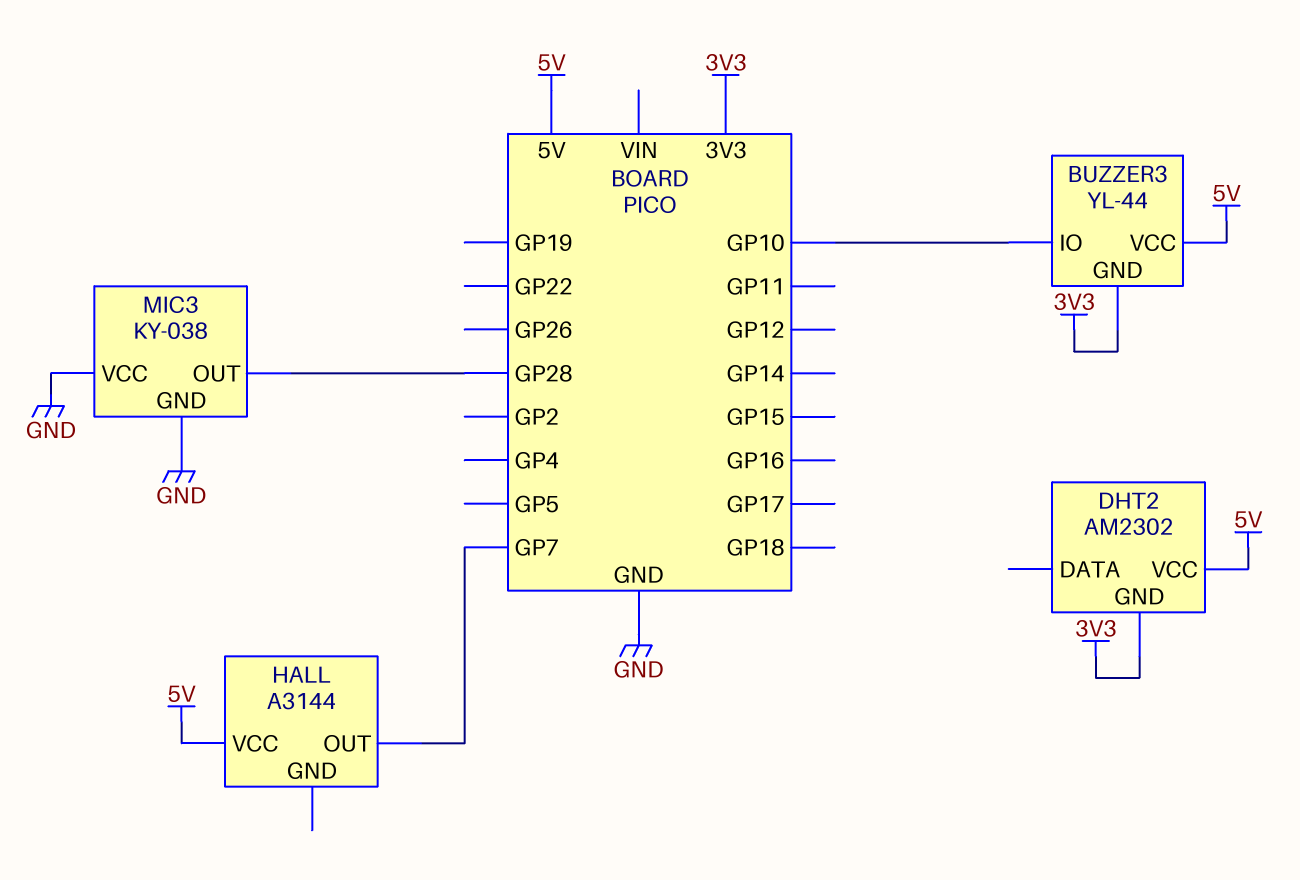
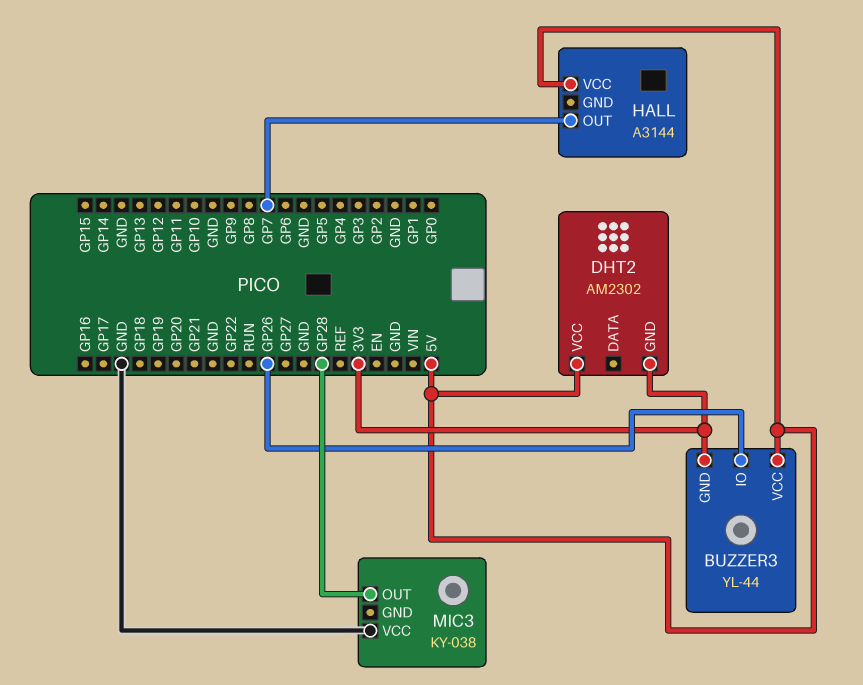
BUZZER3 pin IO: GP10 -> GP26
MIC3 pin GND: GND -> none

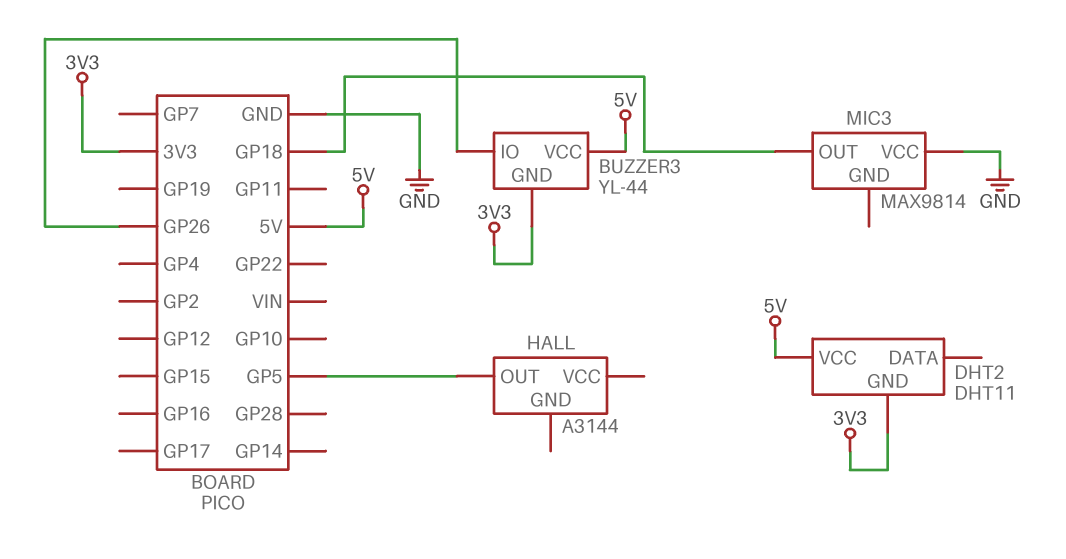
DHT2: AM2302 -> DHT11
HALL pin OUT: GP7 -> GP5
HALL pin VCC: 5V -> none
MIC3: KY-038 -> MAX9814
MIC3 pin OUT: GP28 -> GP18

